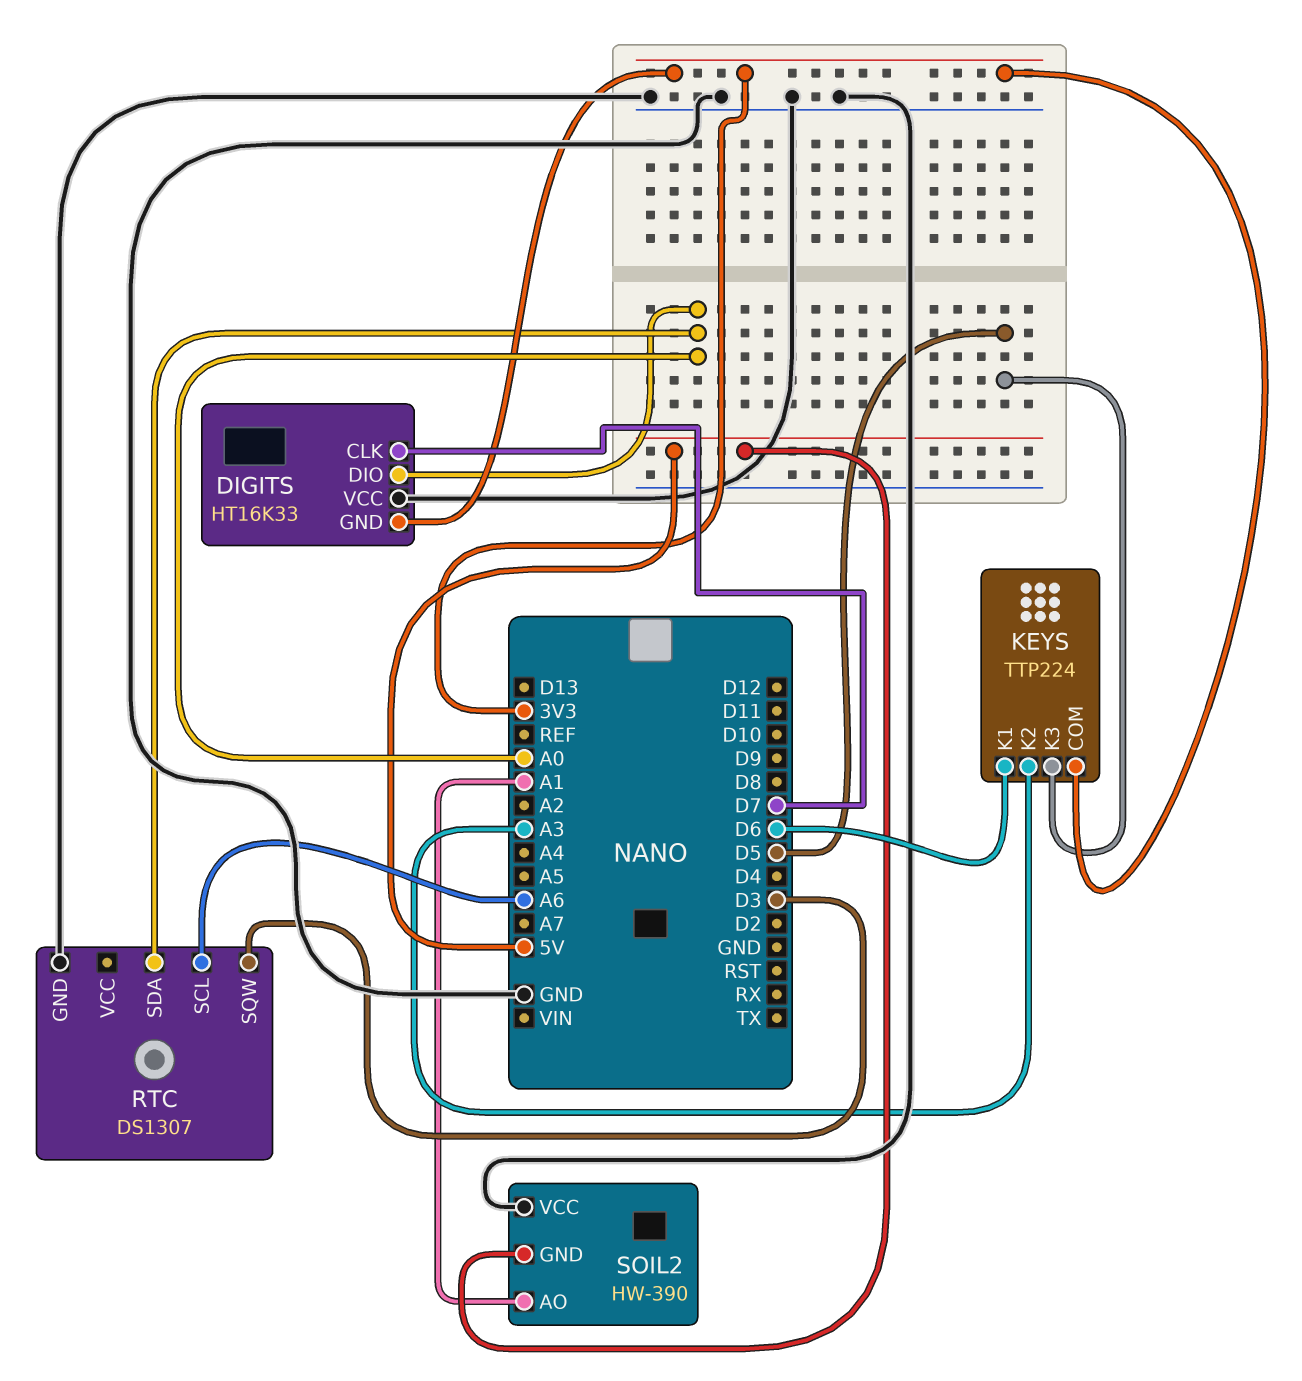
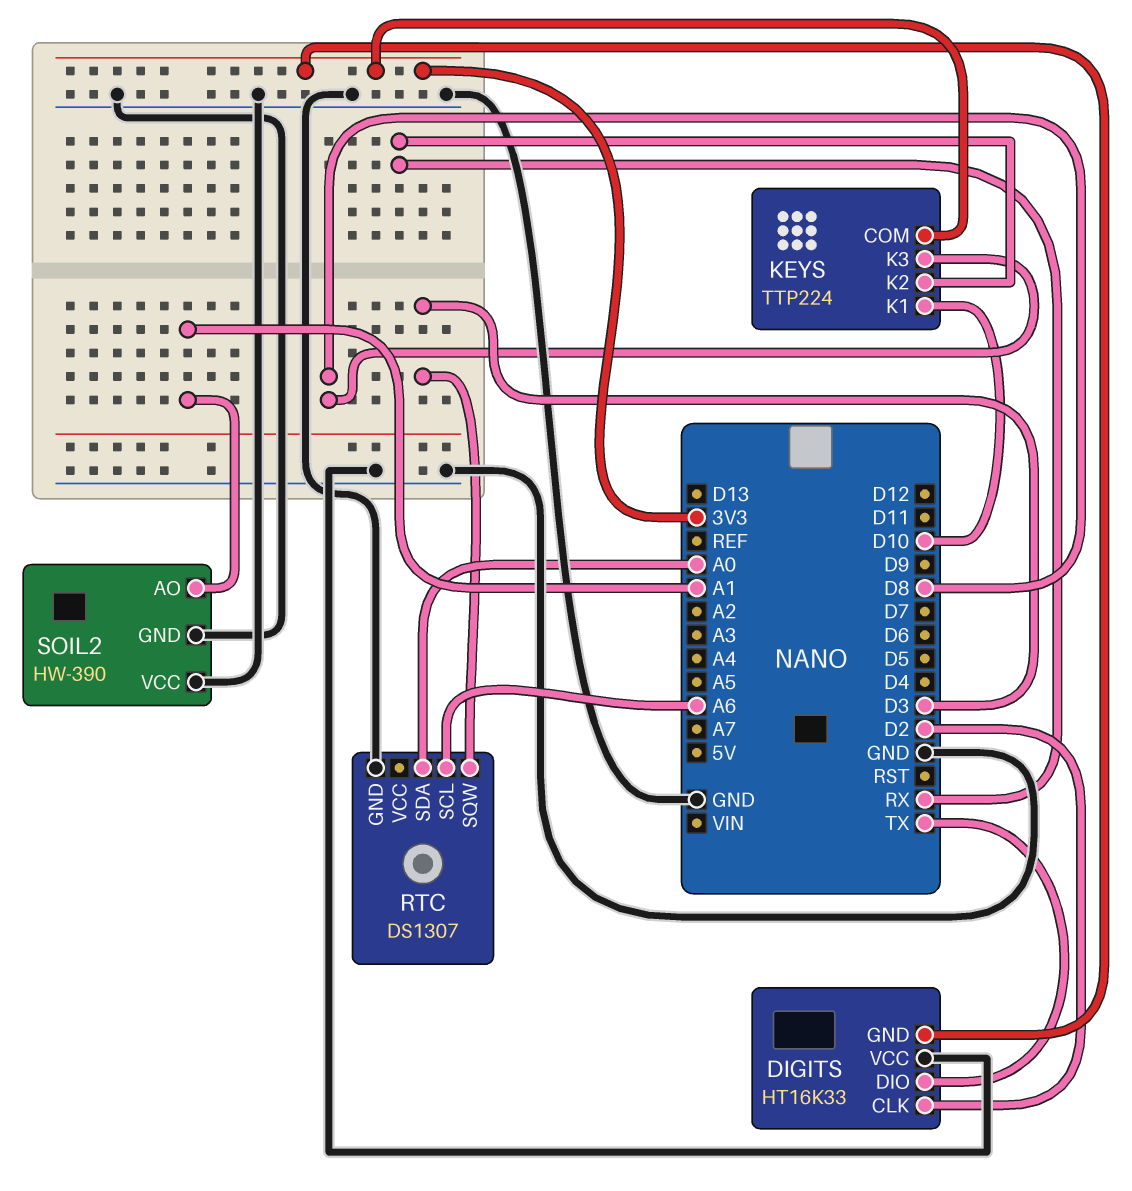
DIGITS pin CLK: D7 -> D2
DIGITS pin DIO: A0 -> TX
KEYS pin K1: D6 -> D10
KEYS pin K2: A3 -> RX
KEYS pin K3: D5 -> D8
SOIL2 pin GND: 5V -> GND

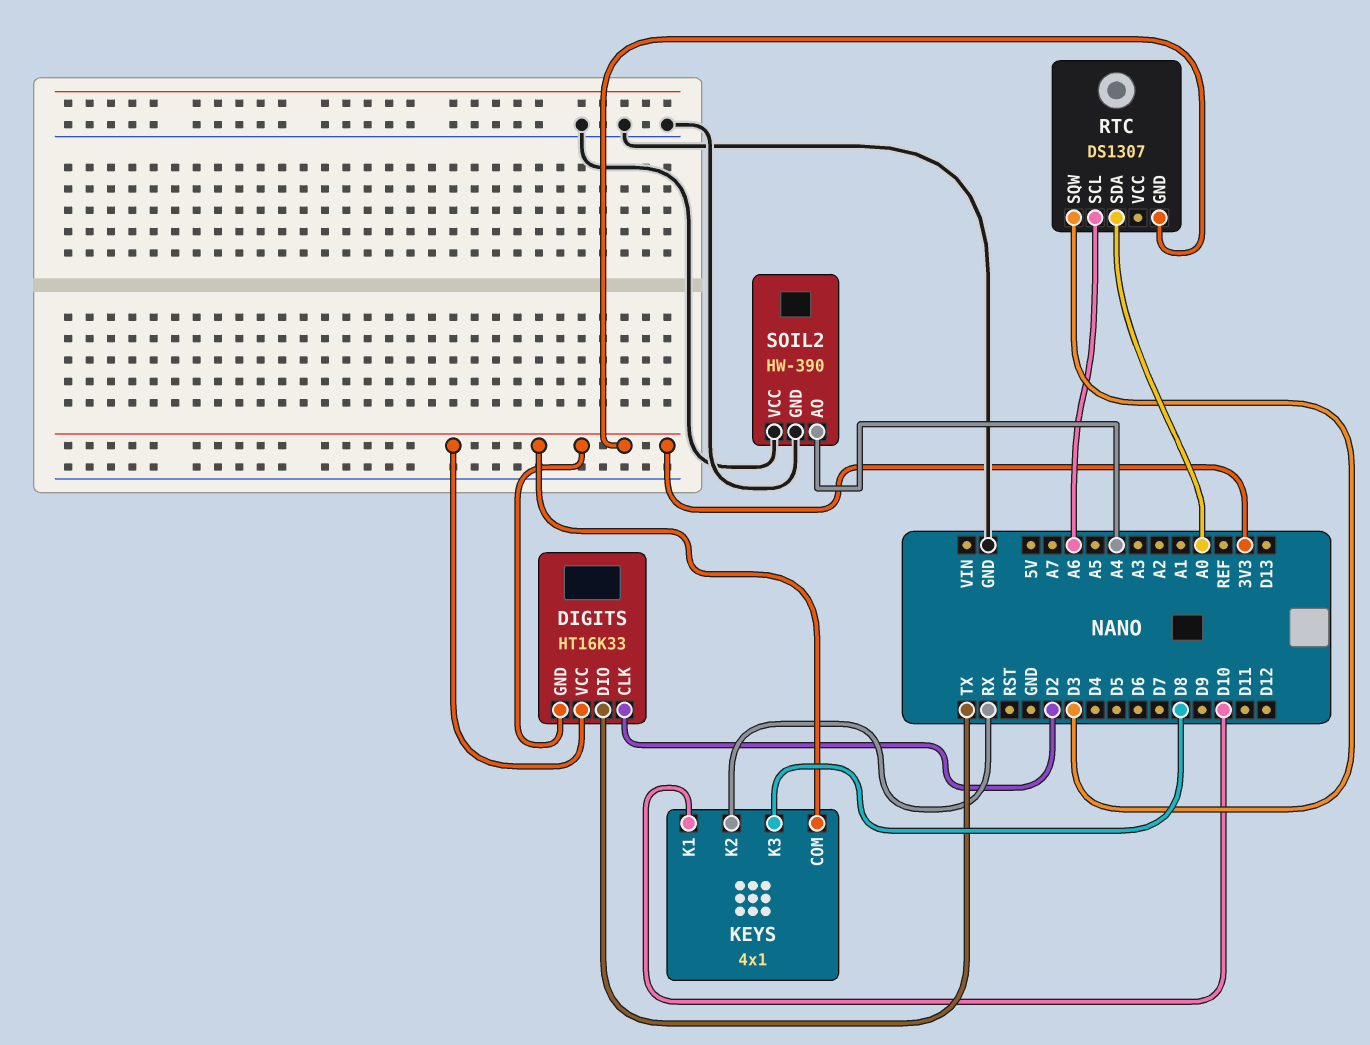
DIGITS pin VCC: GND -> 3V3
KEYS: TTP224 -> 4x1
RTC pin GND: GND -> 3V3
SOIL2 pin AO: A1 -> A4

